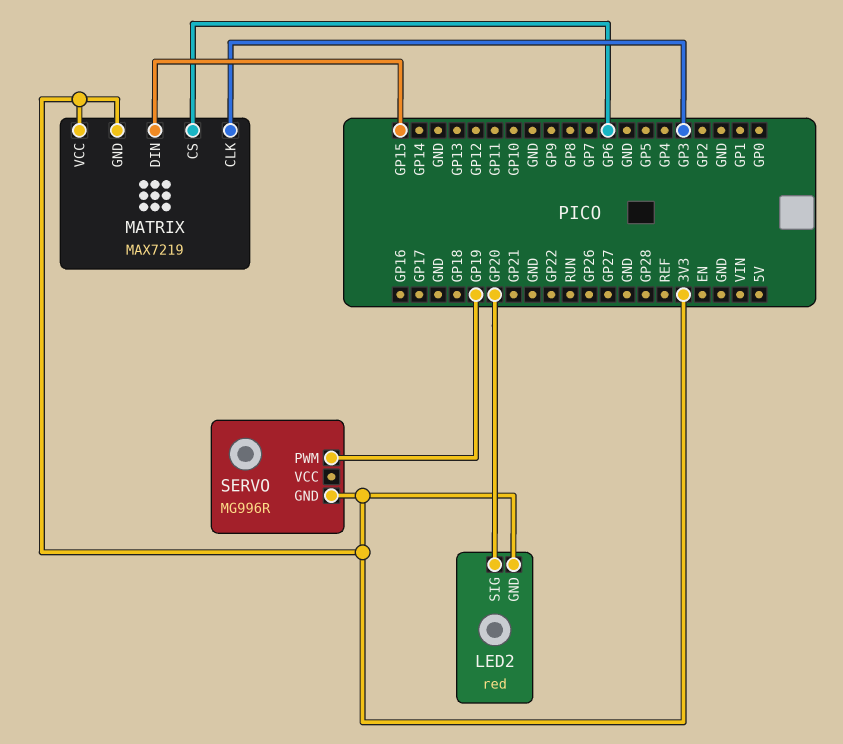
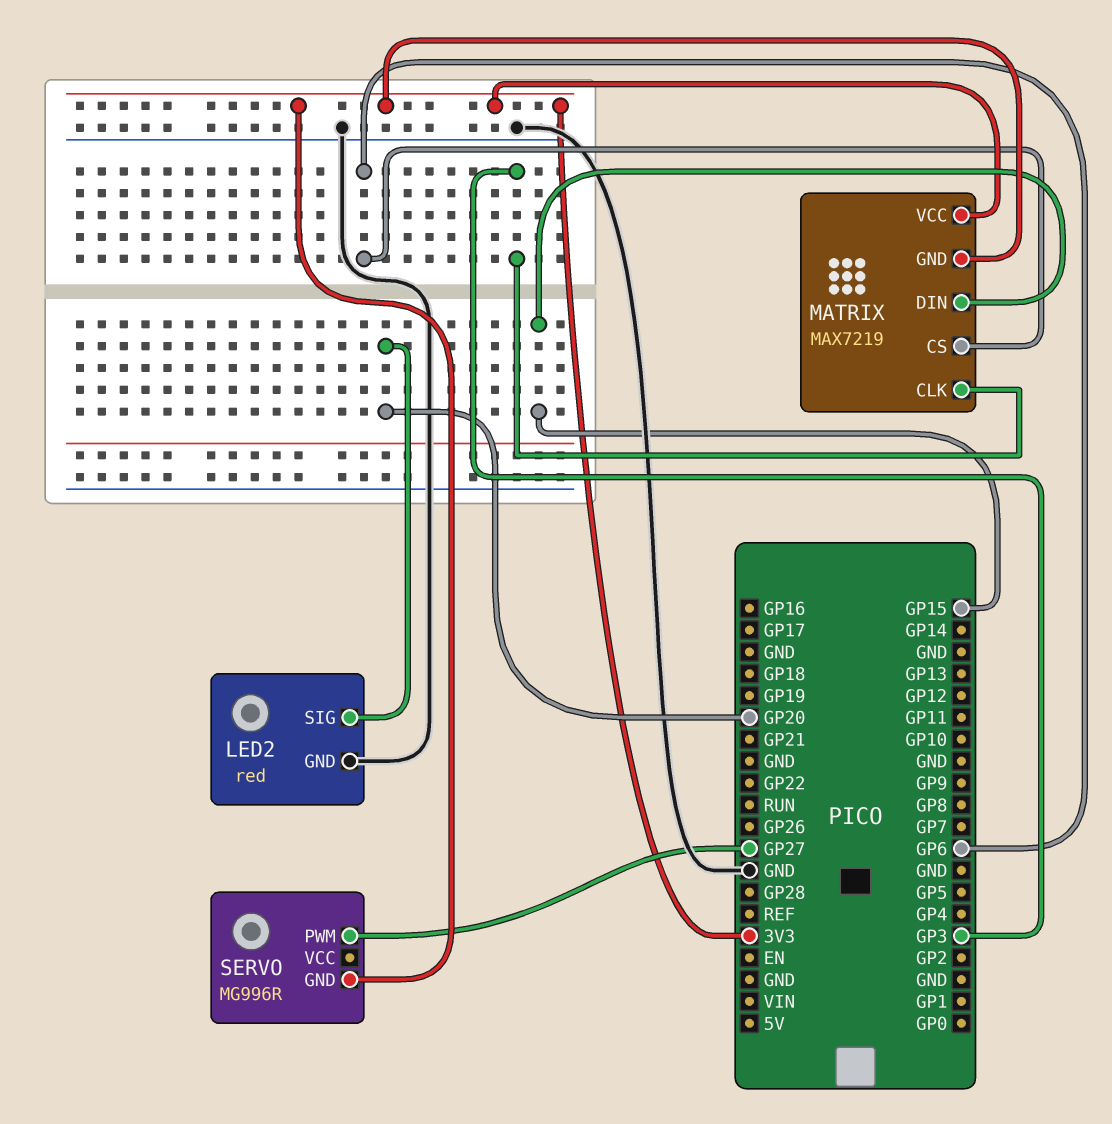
LED2 pin GND: 3V3 -> GND
SERVO pin PWM: GP19 -> GP27

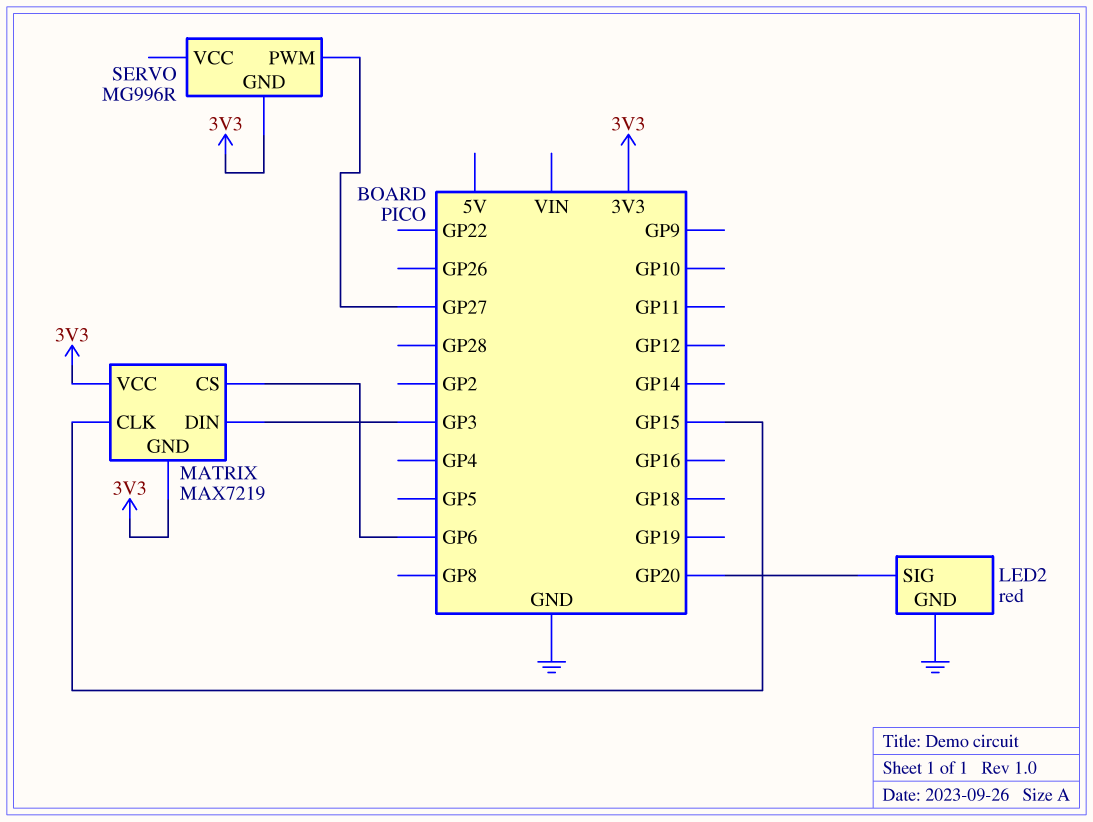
MATRIX pin CLK: GP3 -> GP15
MATRIX pin DIN: GP15 -> GP3

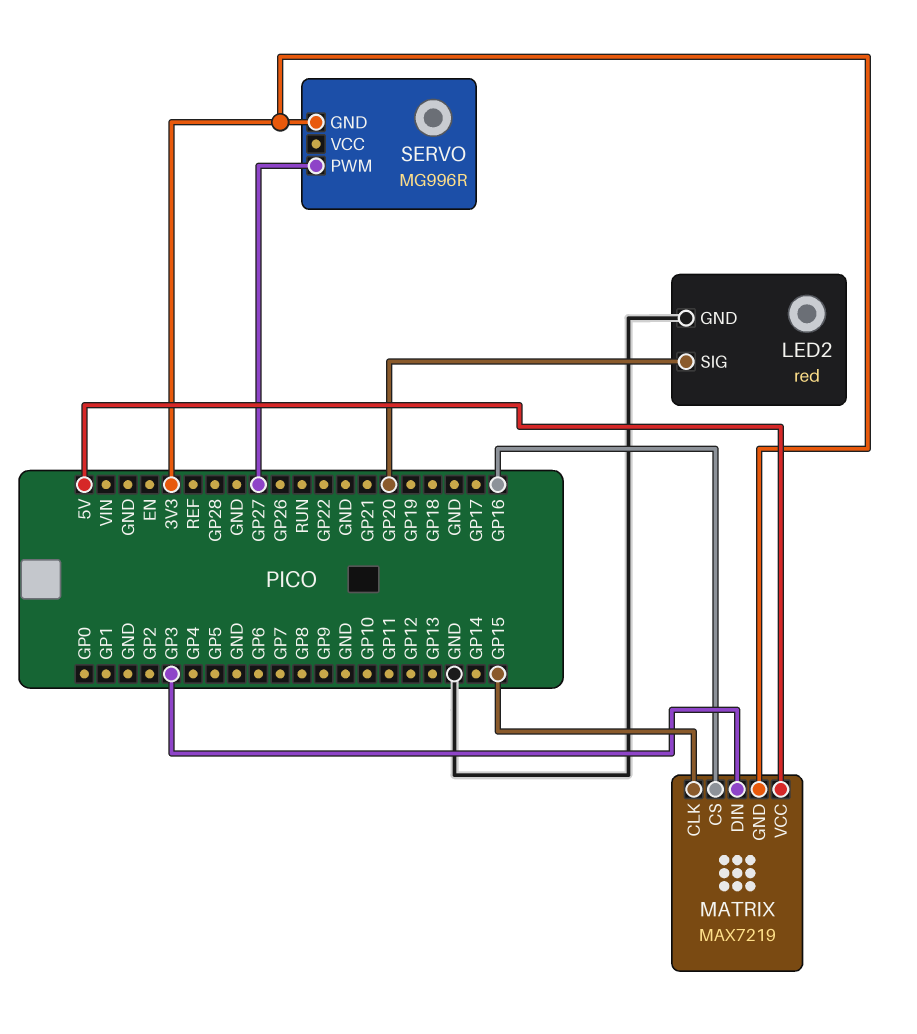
MATRIX pin CS: GP6 -> GP16
MATRIX pin VCC: 3V3 -> 5V

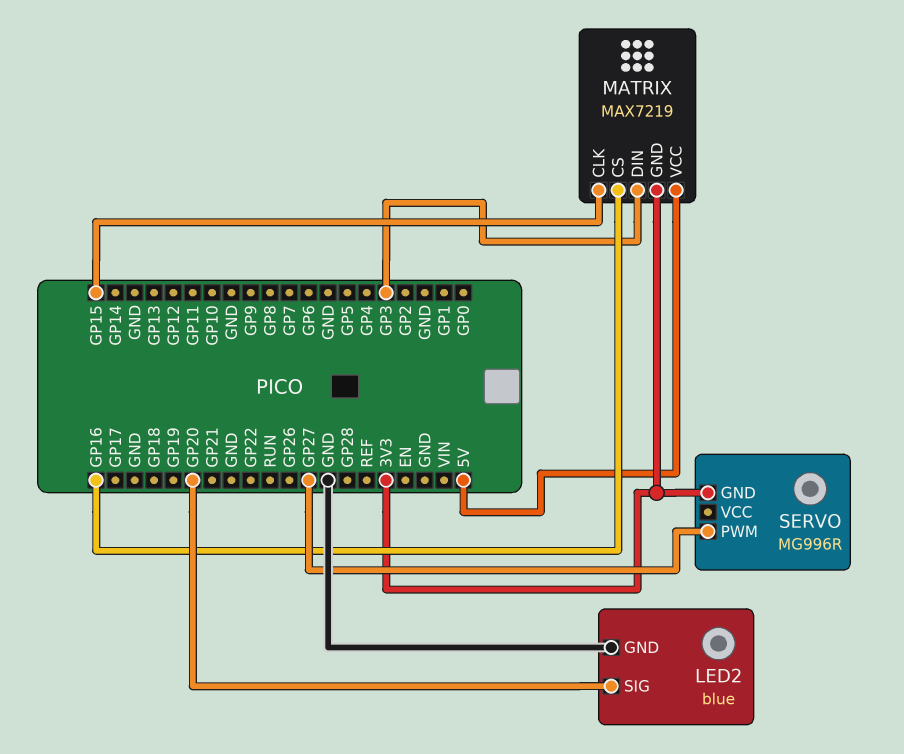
LED2: red -> blue

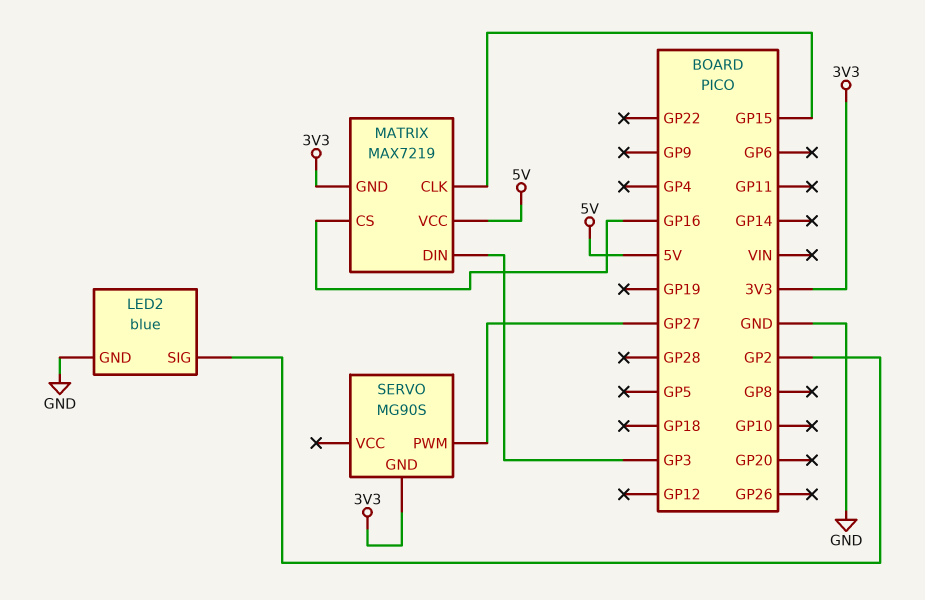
LED2 pin SIG: GP20 -> GP2
SERVO: MG996R -> MG90S

